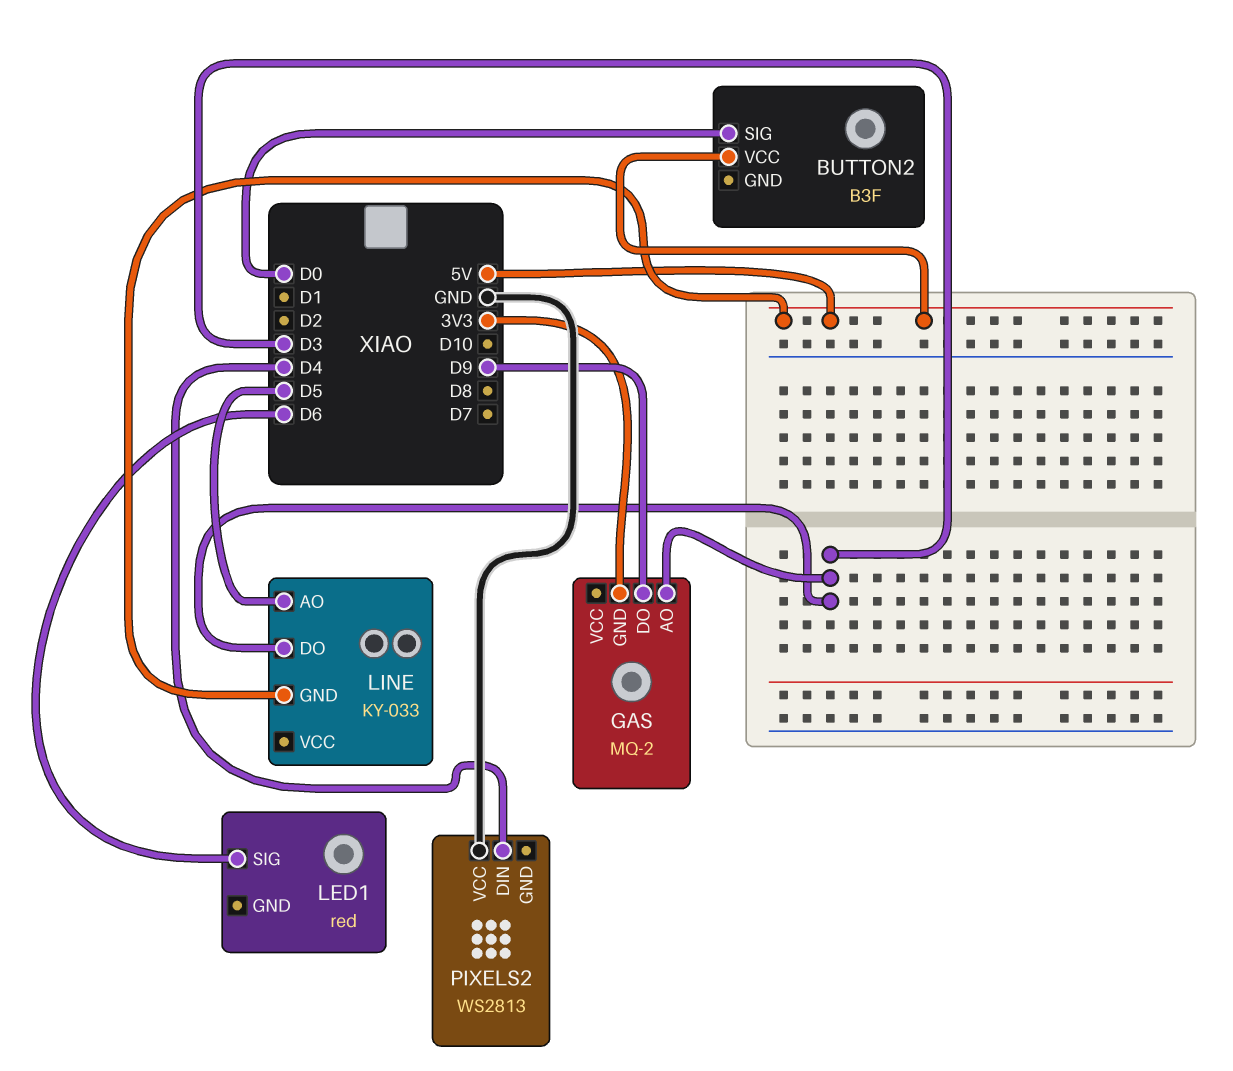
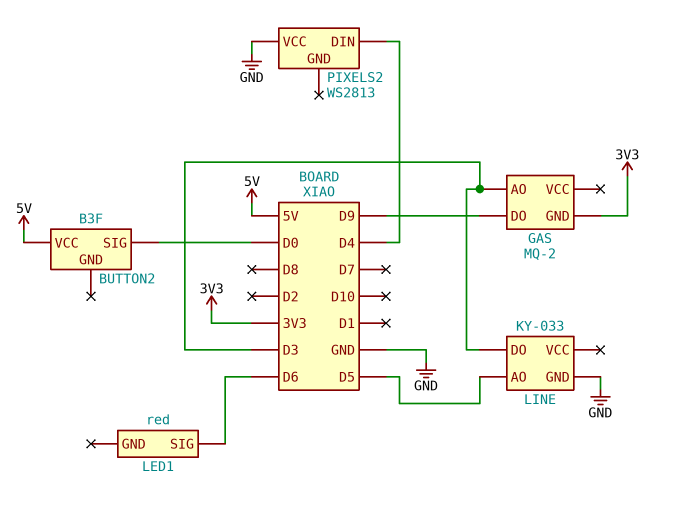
LINE pin GND: 5V -> GND

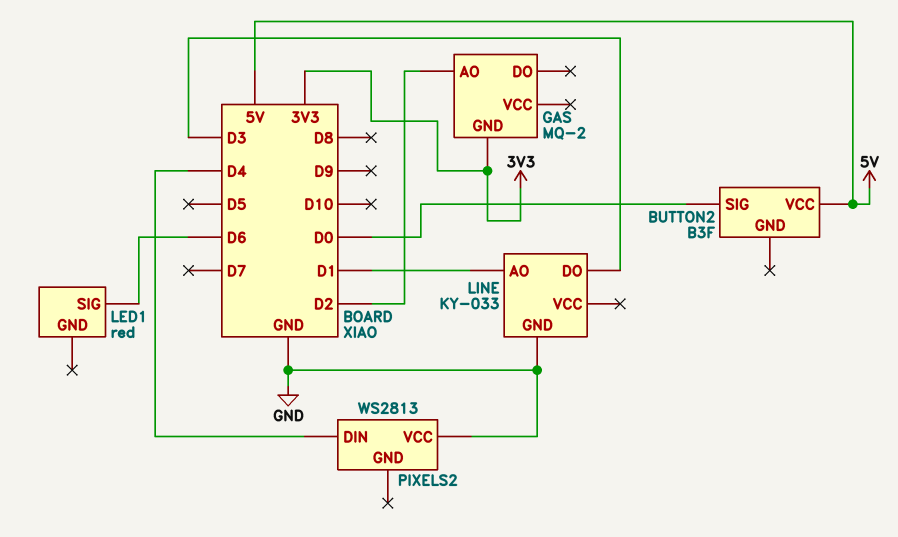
GAS pin AO: D3 -> D2
GAS pin DO: D9 -> none
LINE pin AO: D5 -> D1

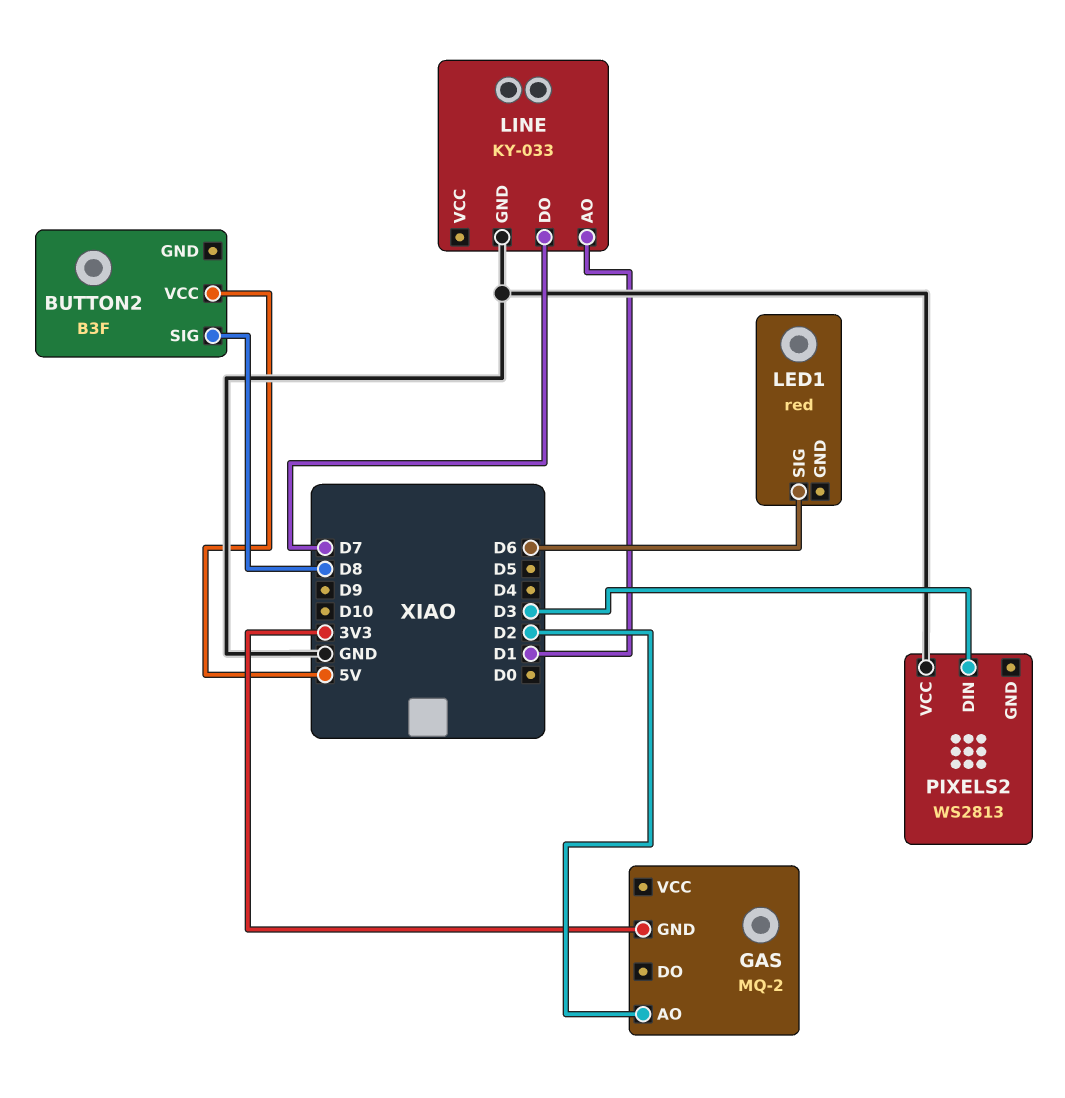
BUTTON2 pin SIG: D0 -> D8
LINE pin DO: D3 -> D7
PIXELS2 pin DIN: D4 -> D3

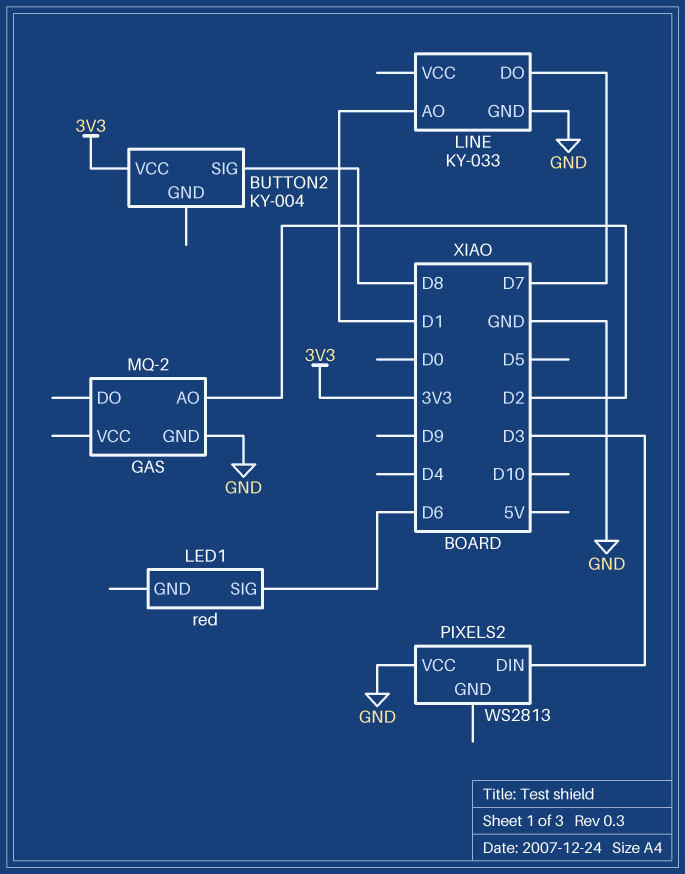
BUTTON2: B3F -> KY-004
BUTTON2 pin VCC: 5V -> 3V3
GAS pin GND: 3V3 -> GND

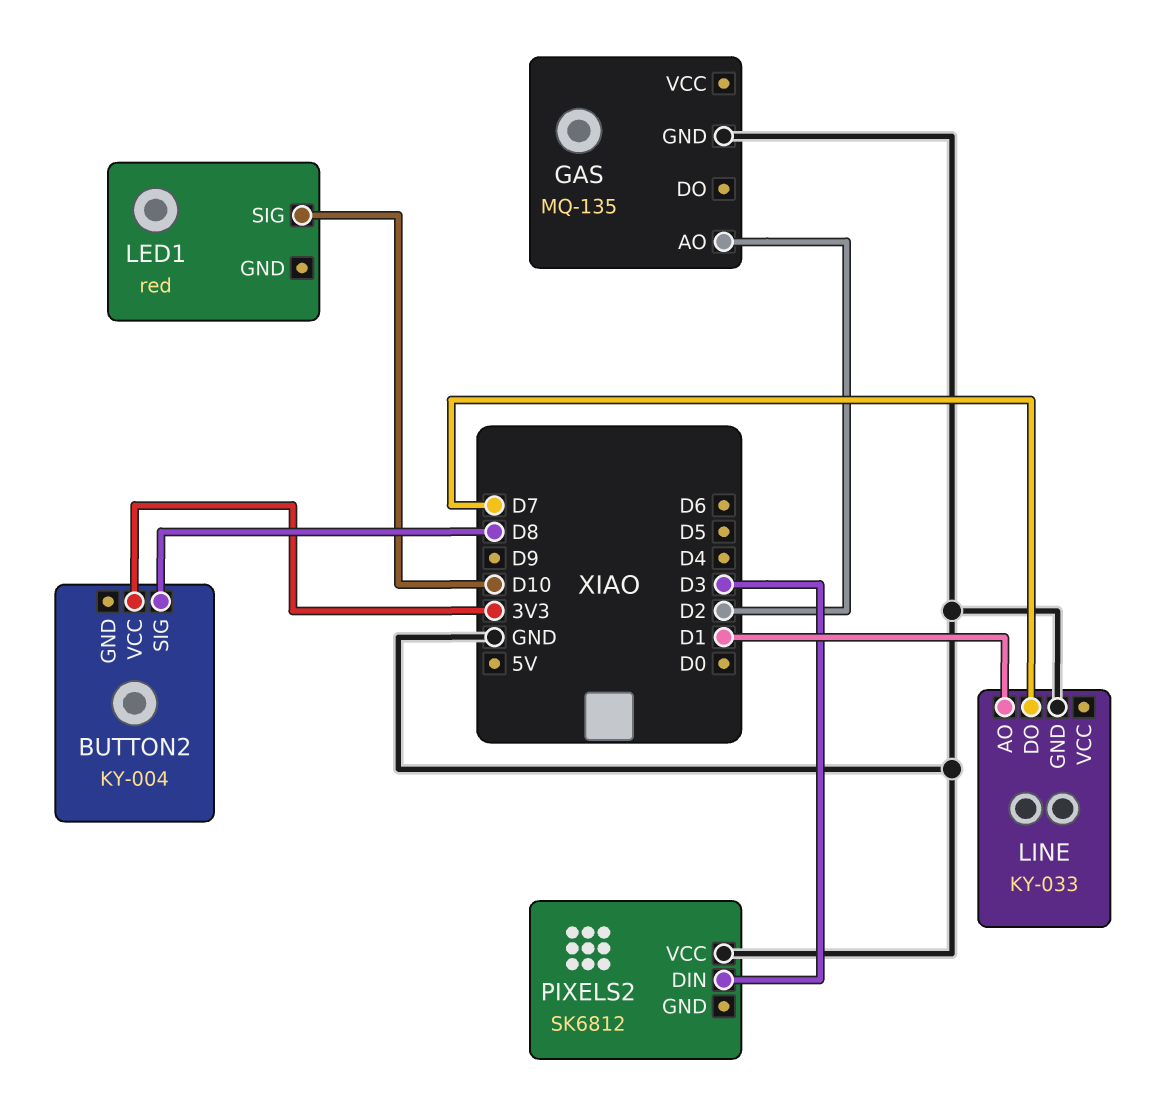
GAS: MQ-2 -> MQ-135
LED1 pin SIG: D6 -> D10
PIXELS2: WS2813 -> SK6812

